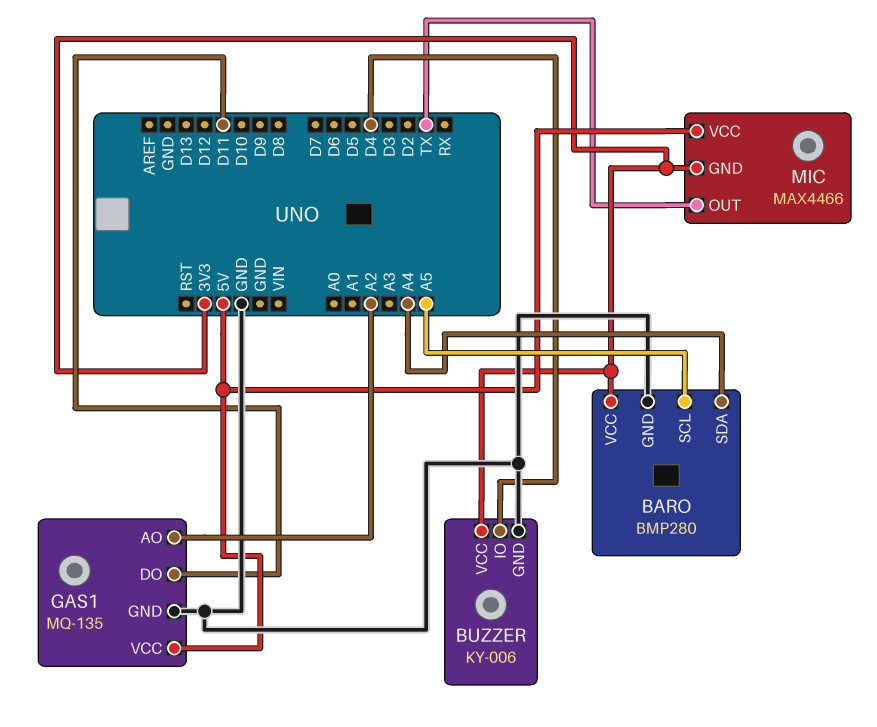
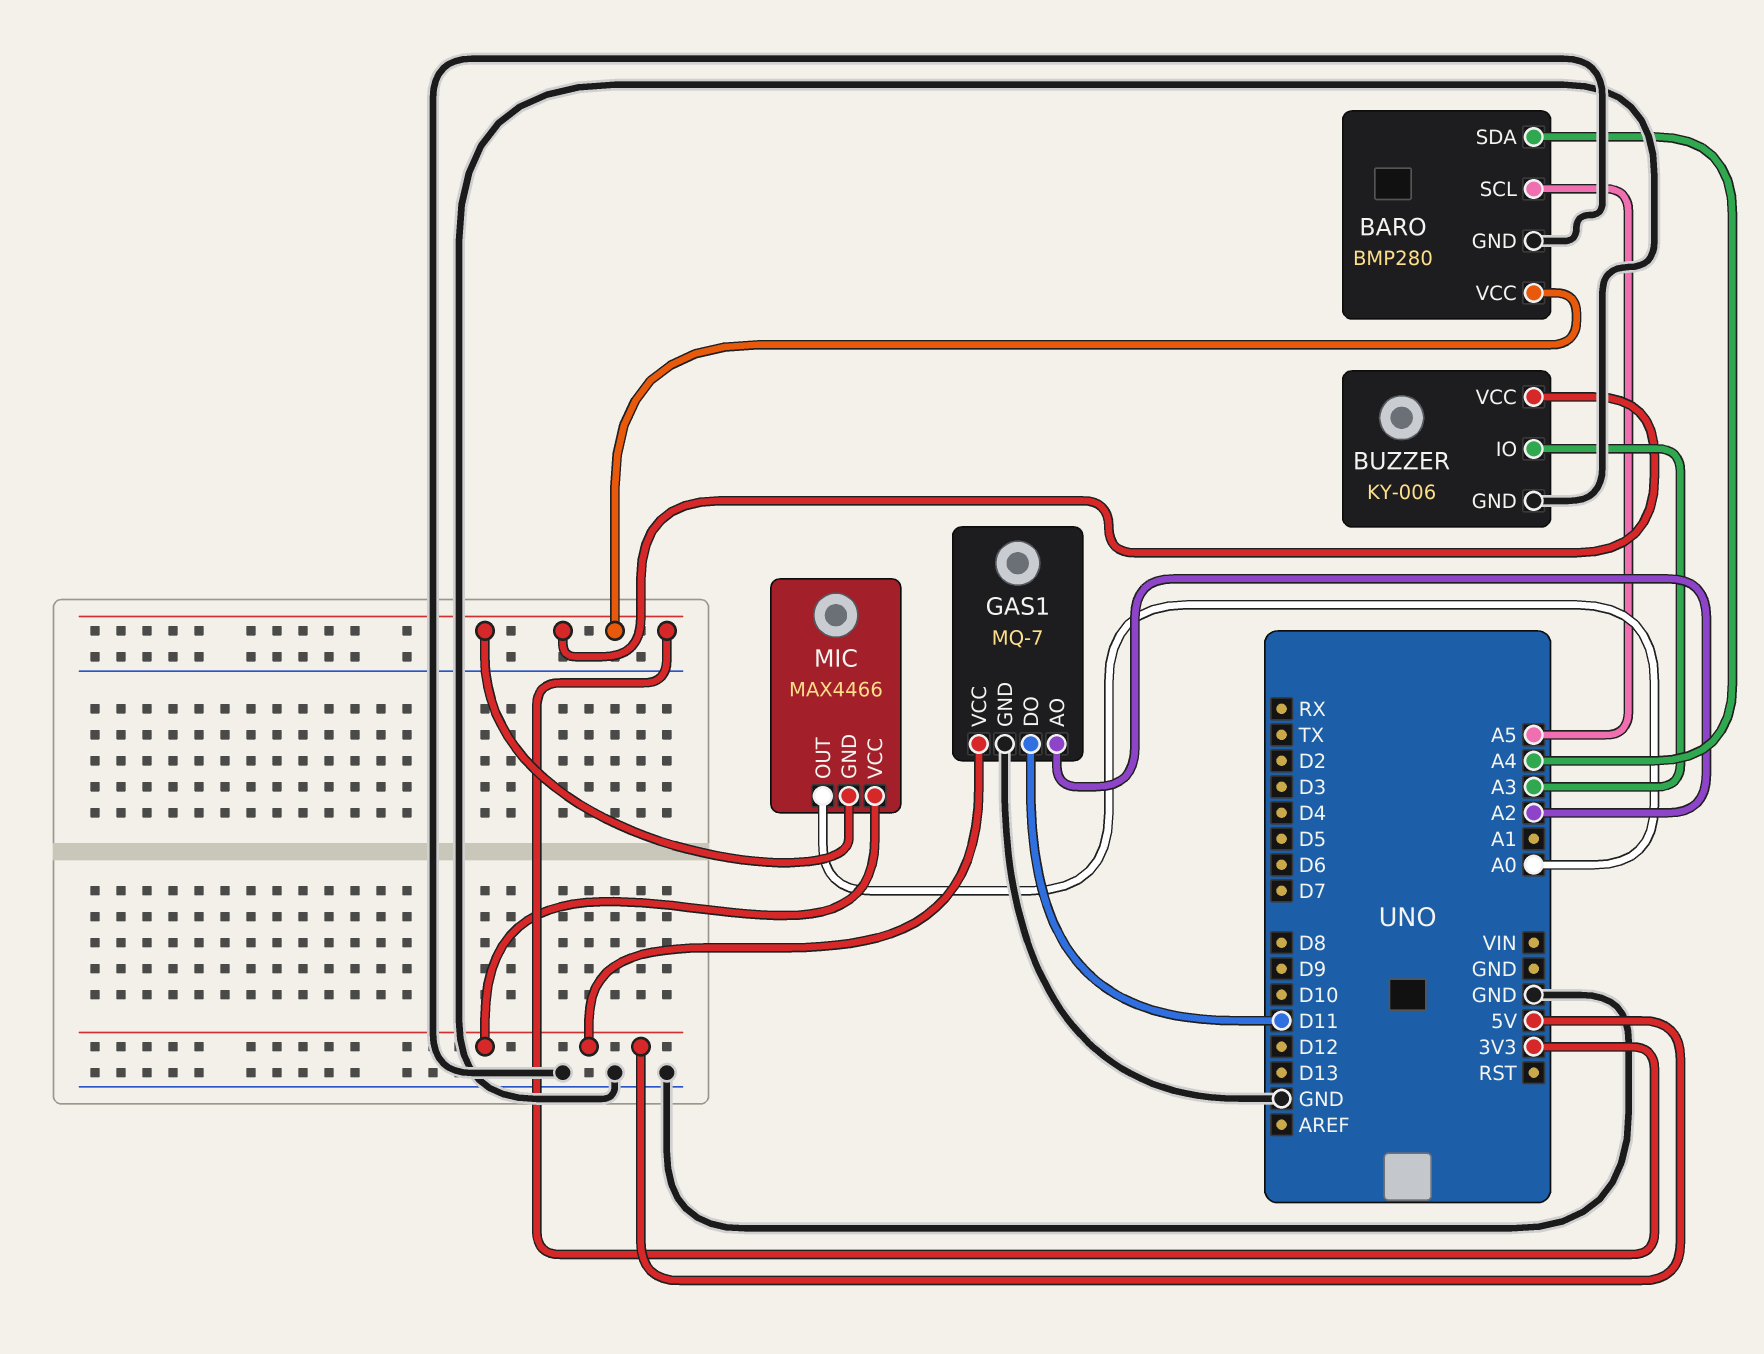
BUZZER pin IO: D4 -> A3
GAS1: MQ-135 -> MQ-7
MIC pin OUT: TX -> A0

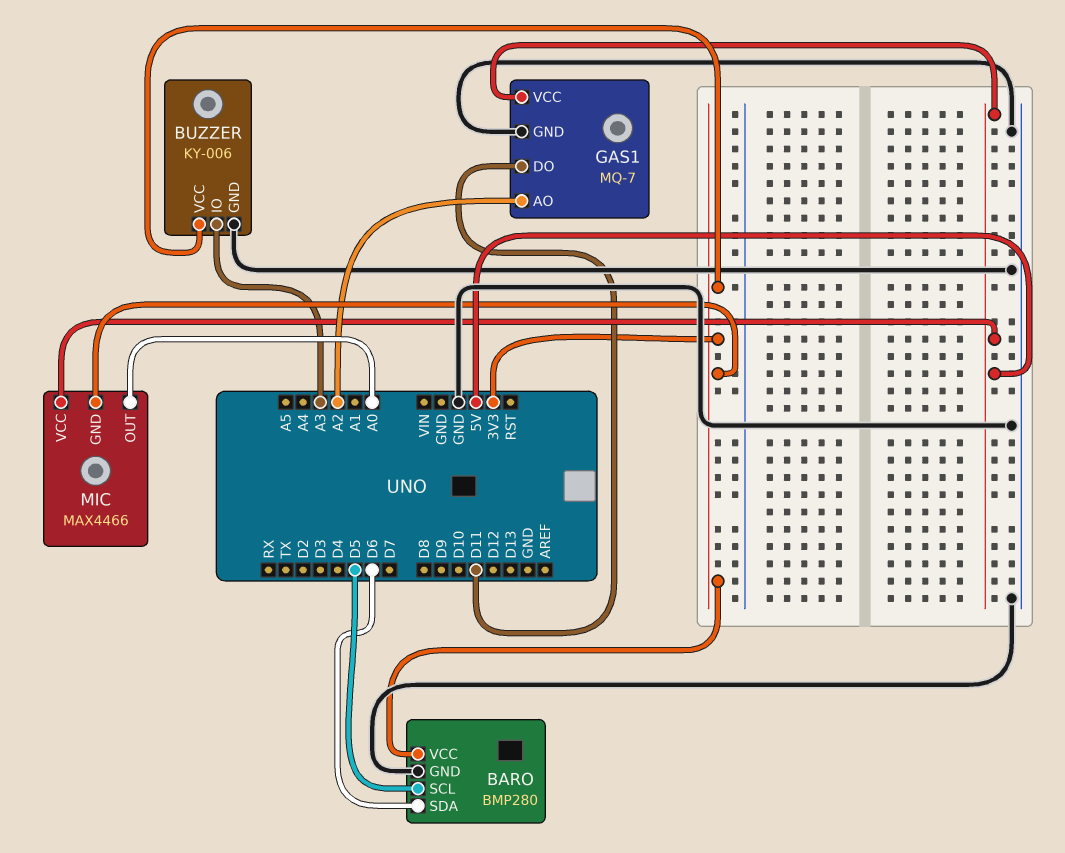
BARO pin SCL: A5 -> D5
BARO pin SDA: A4 -> D6

